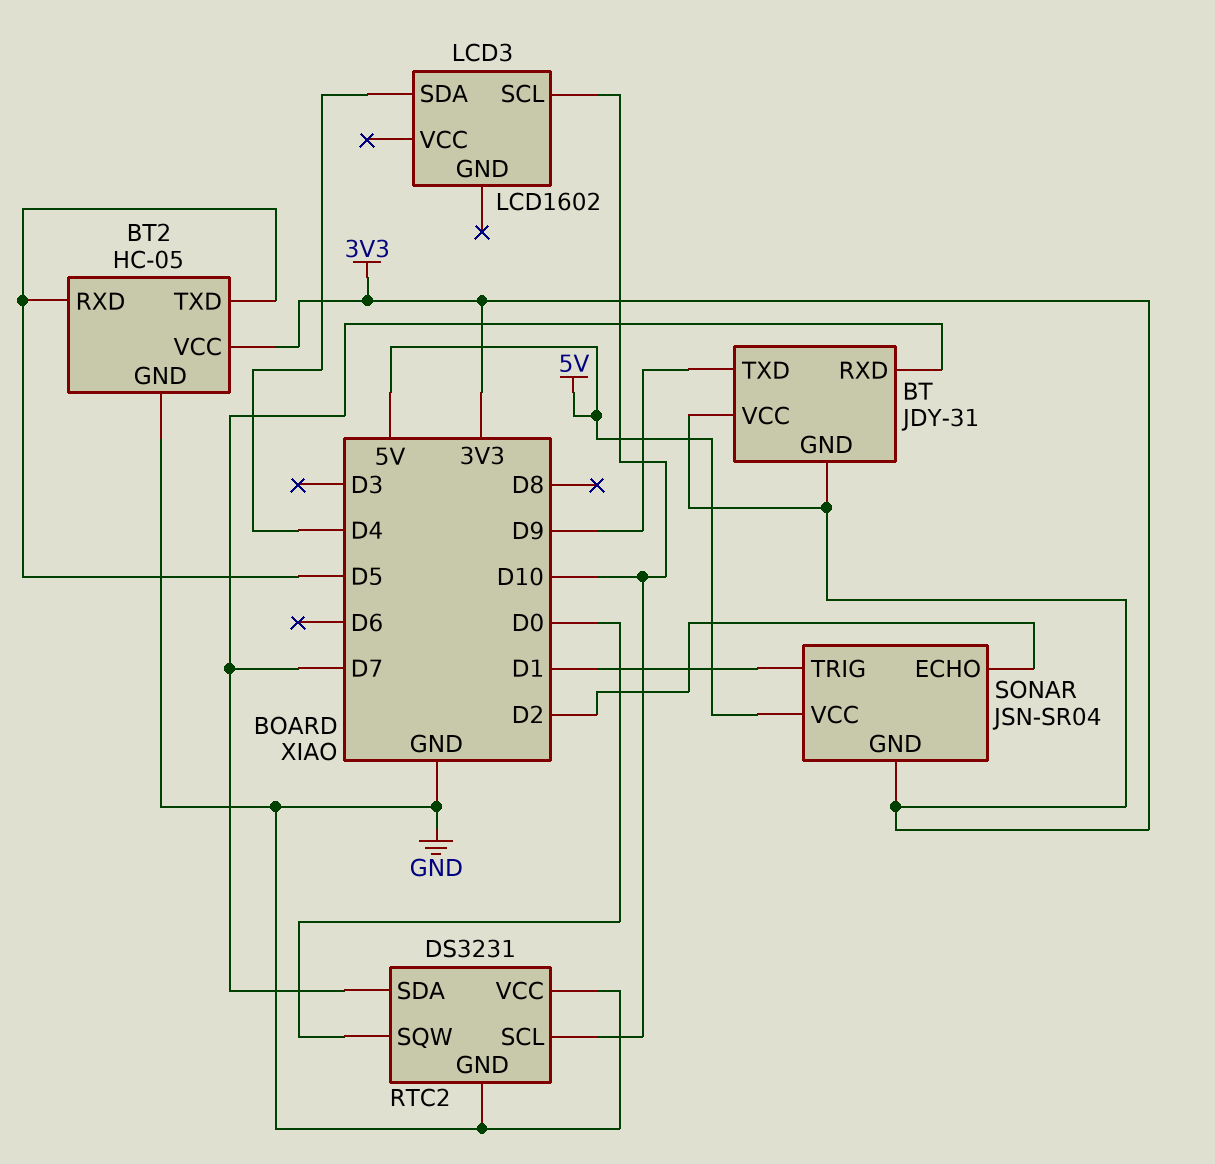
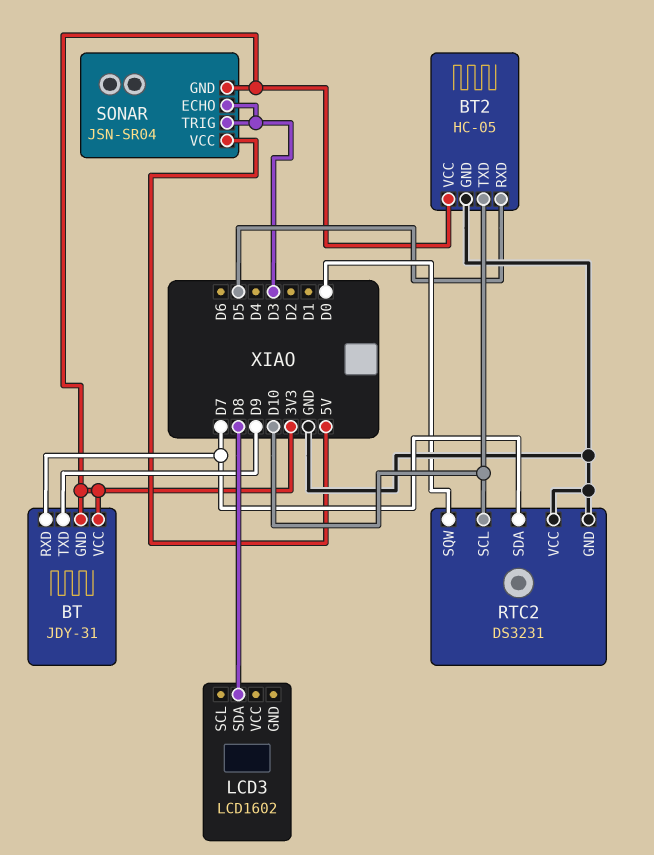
BT2 pin TXD: D5 -> D10
LCD3 pin SCL: D10 -> none
LCD3 pin SDA: D4 -> D8
SONAR pin ECHO: D2 -> D3
SONAR pin TRIG: D1 -> D3

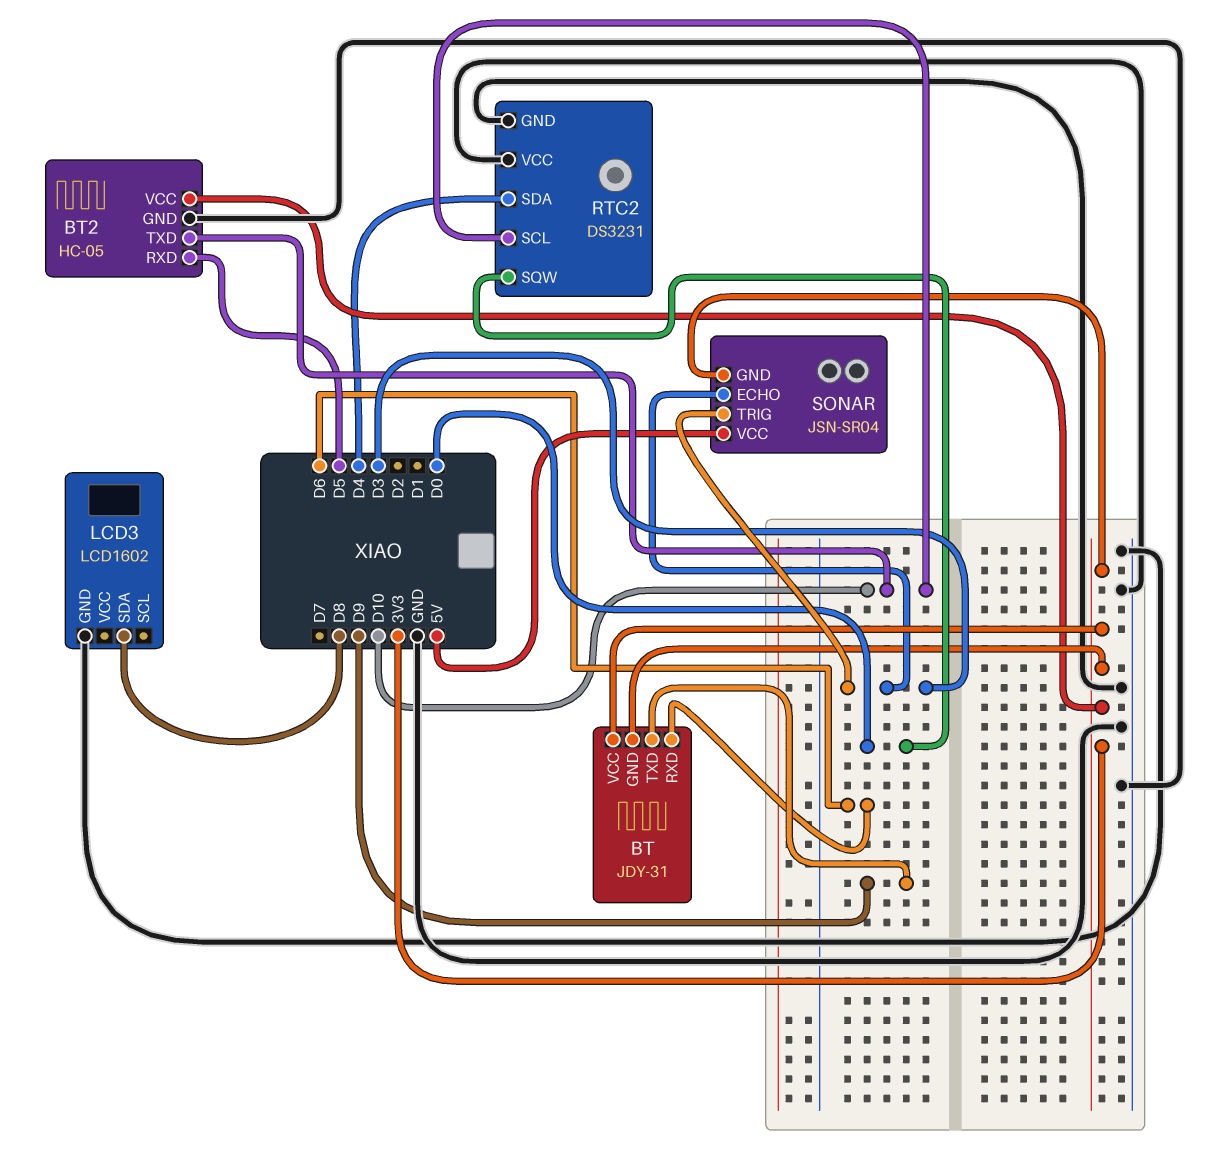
BT pin RXD: D7 -> D6
LCD3 pin GND: none -> GND
RTC2 pin SDA: D7 -> D4

